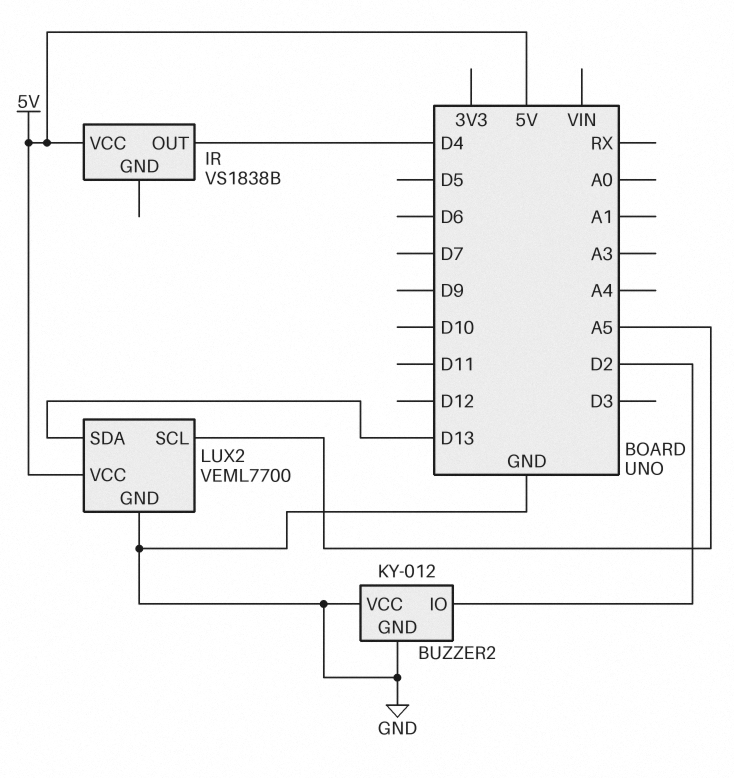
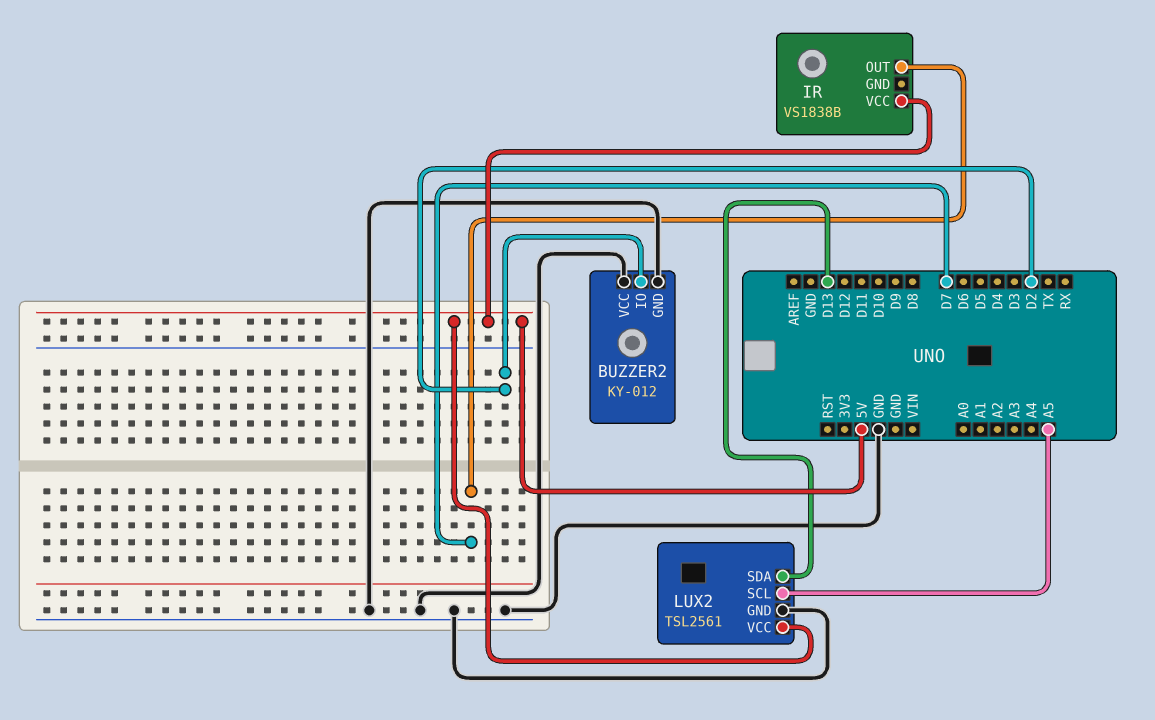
IR pin OUT: D4 -> D7
LUX2: VEML7700 -> TSL2561

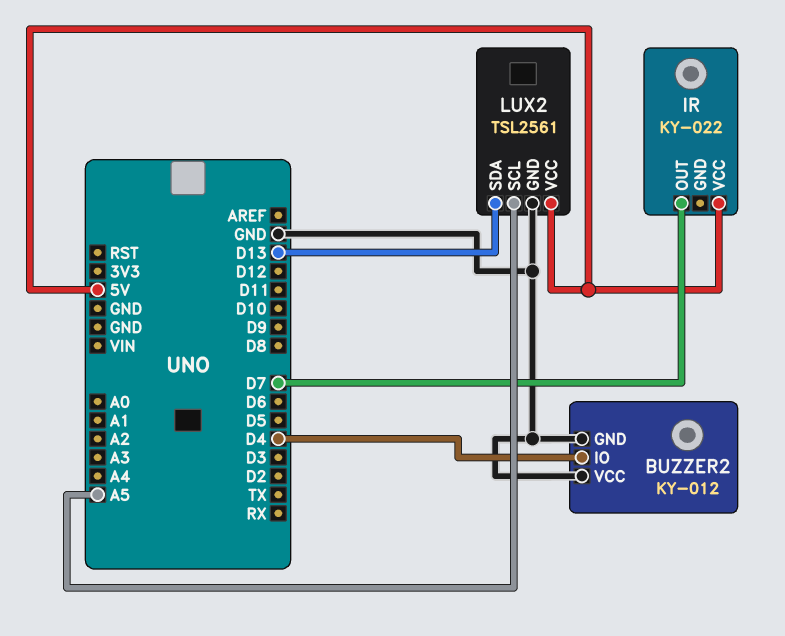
BUZZER2 pin IO: D2 -> D4
IR: VS1838B -> KY-022

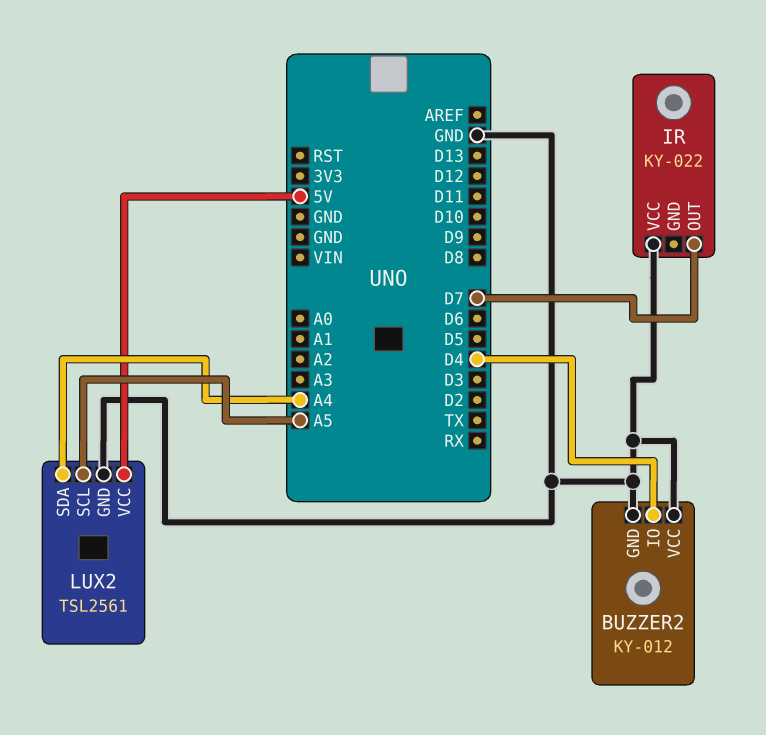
IR pin VCC: 5V -> GND
LUX2 pin SDA: D13 -> A4

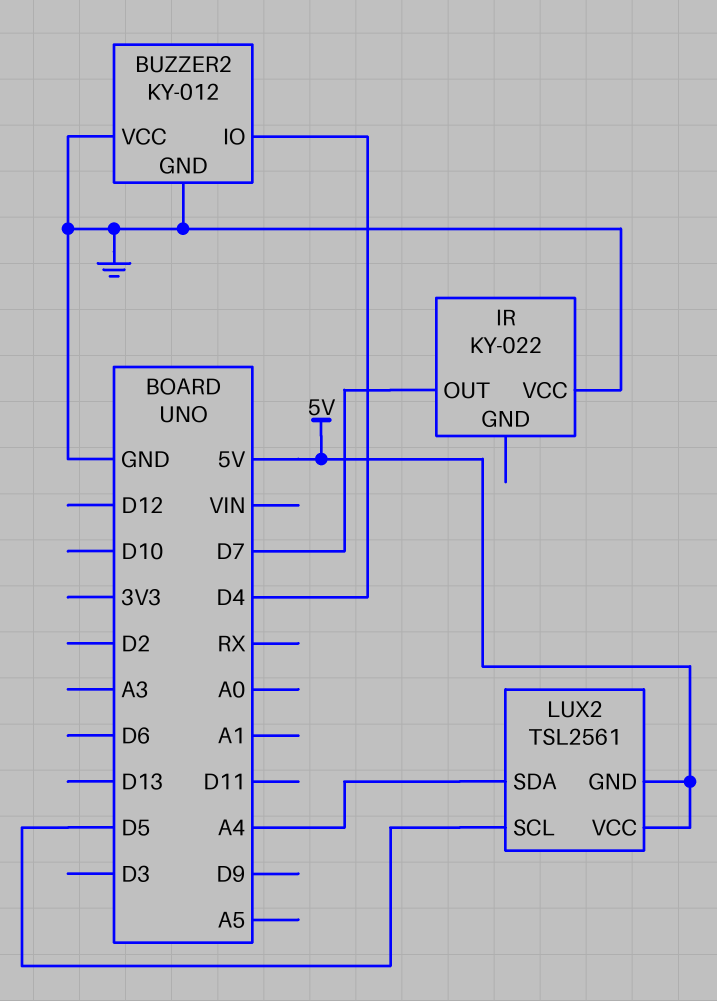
LUX2 pin GND: GND -> 5V
LUX2 pin SCL: A5 -> D5

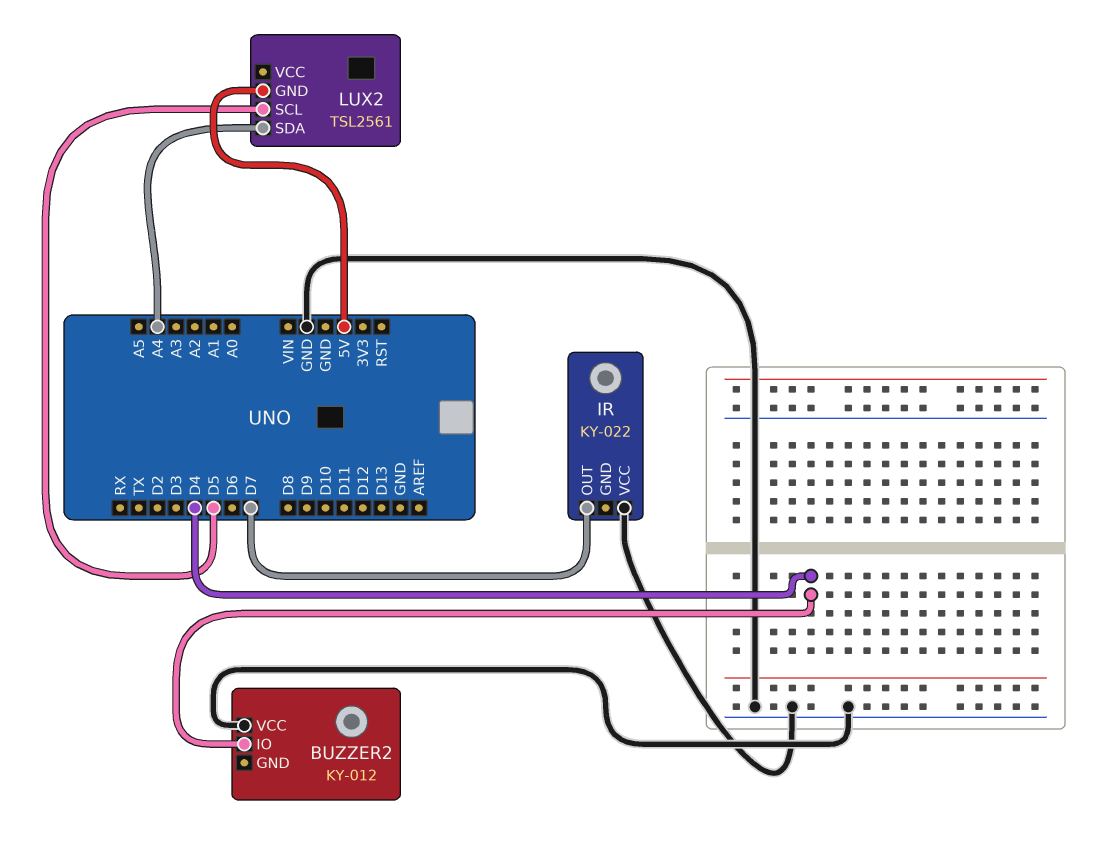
BUZZER2 pin GND: GND -> none
LUX2 pin VCC: 5V -> none

